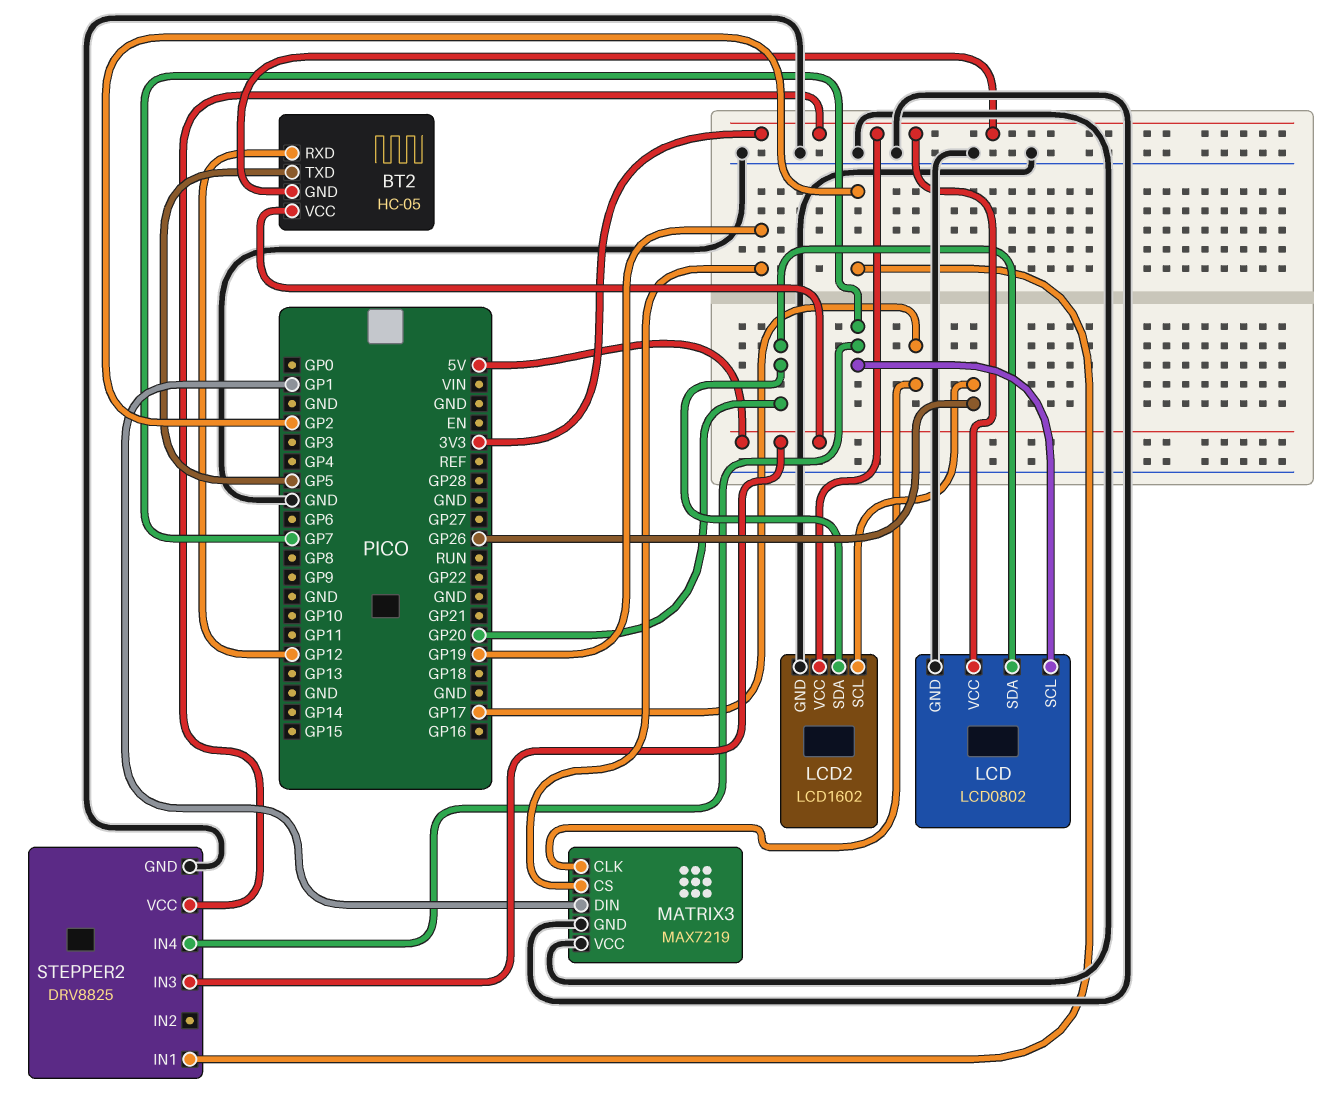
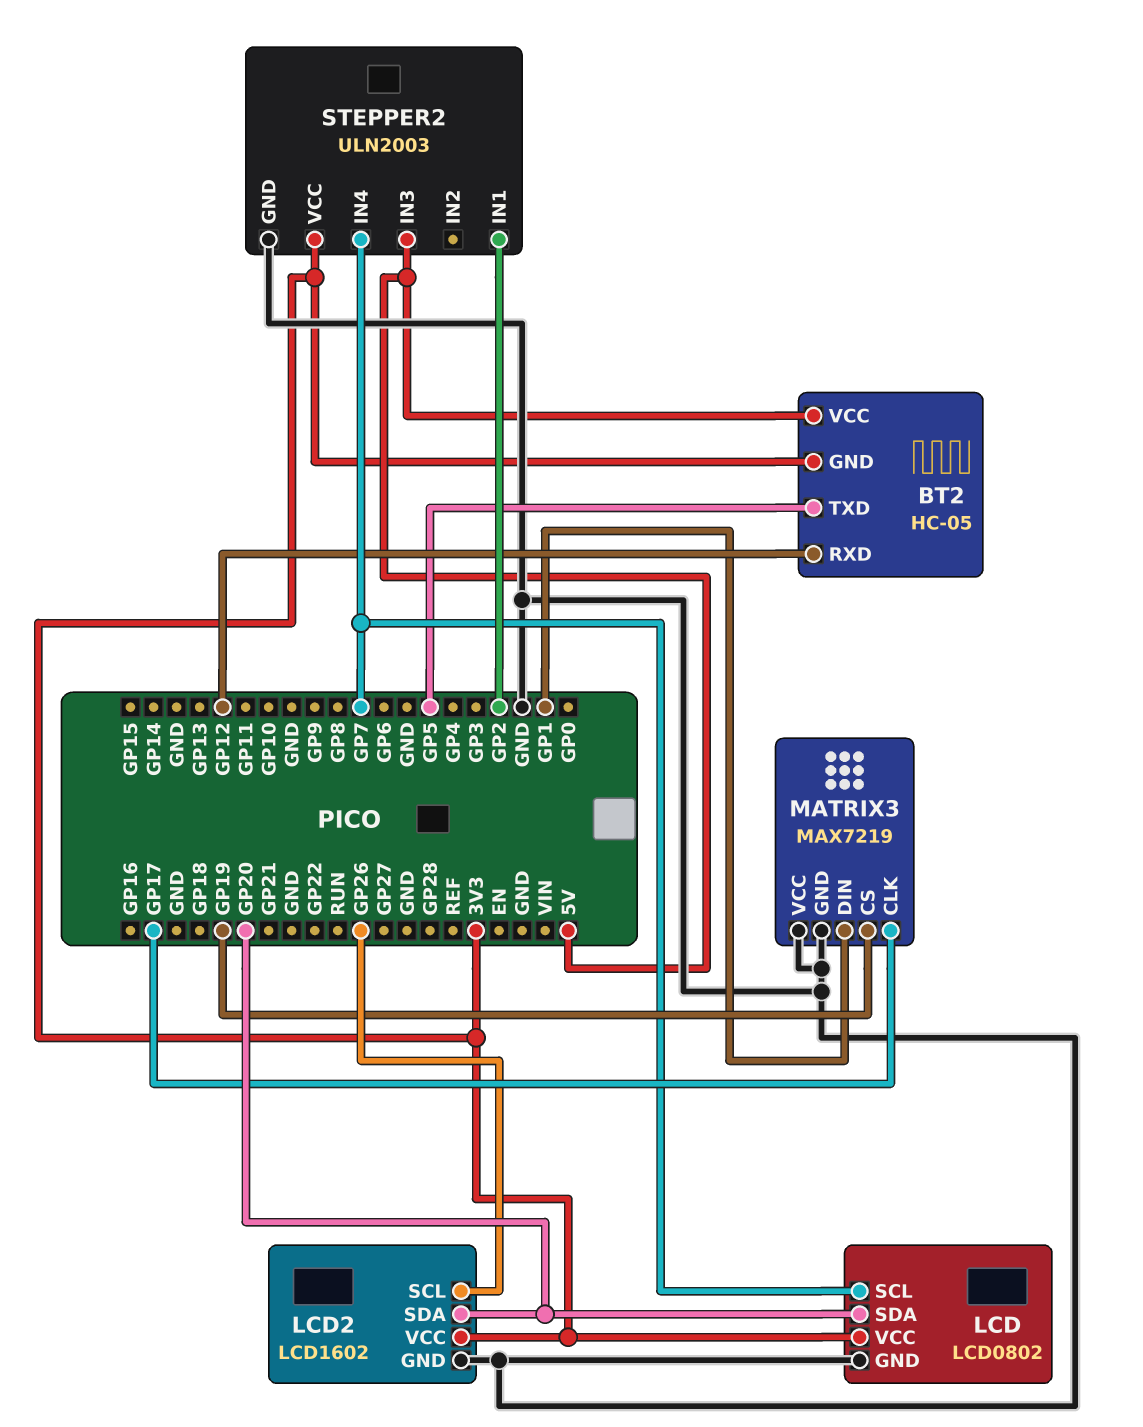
STEPPER2: DRV8825 -> ULN2003

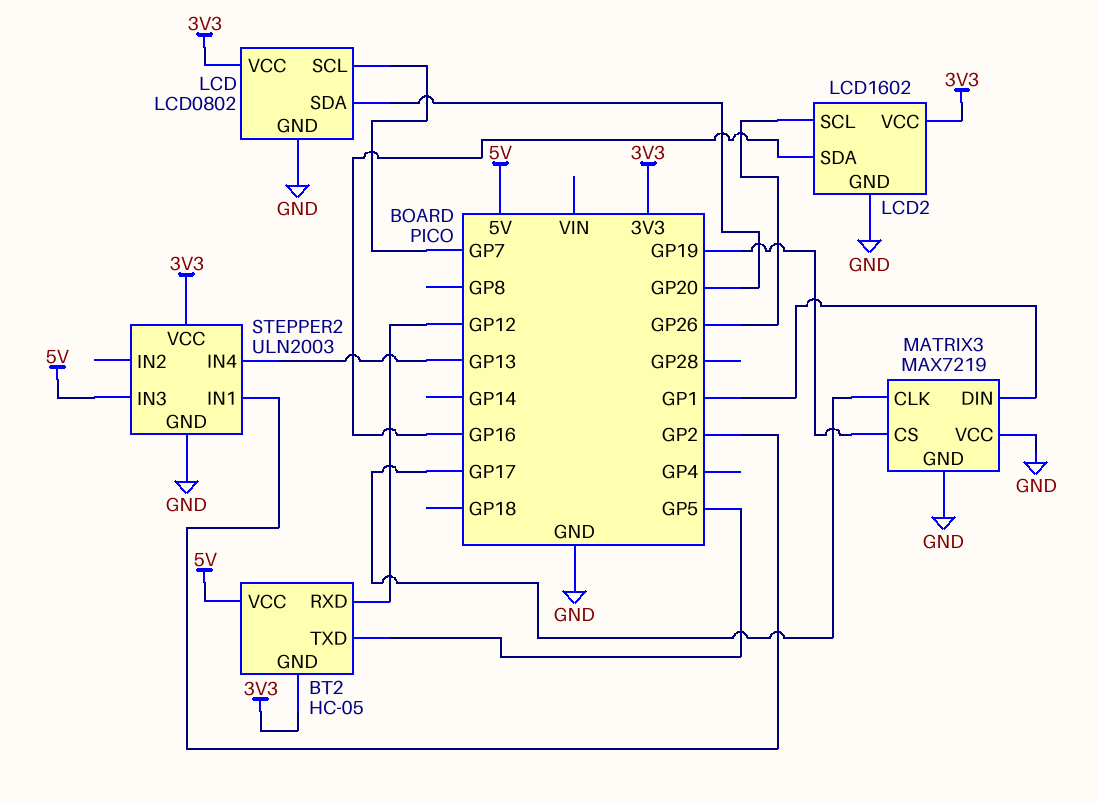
LCD2 pin SDA: GP20 -> GP16
STEPPER2 pin IN4: GP7 -> GP13

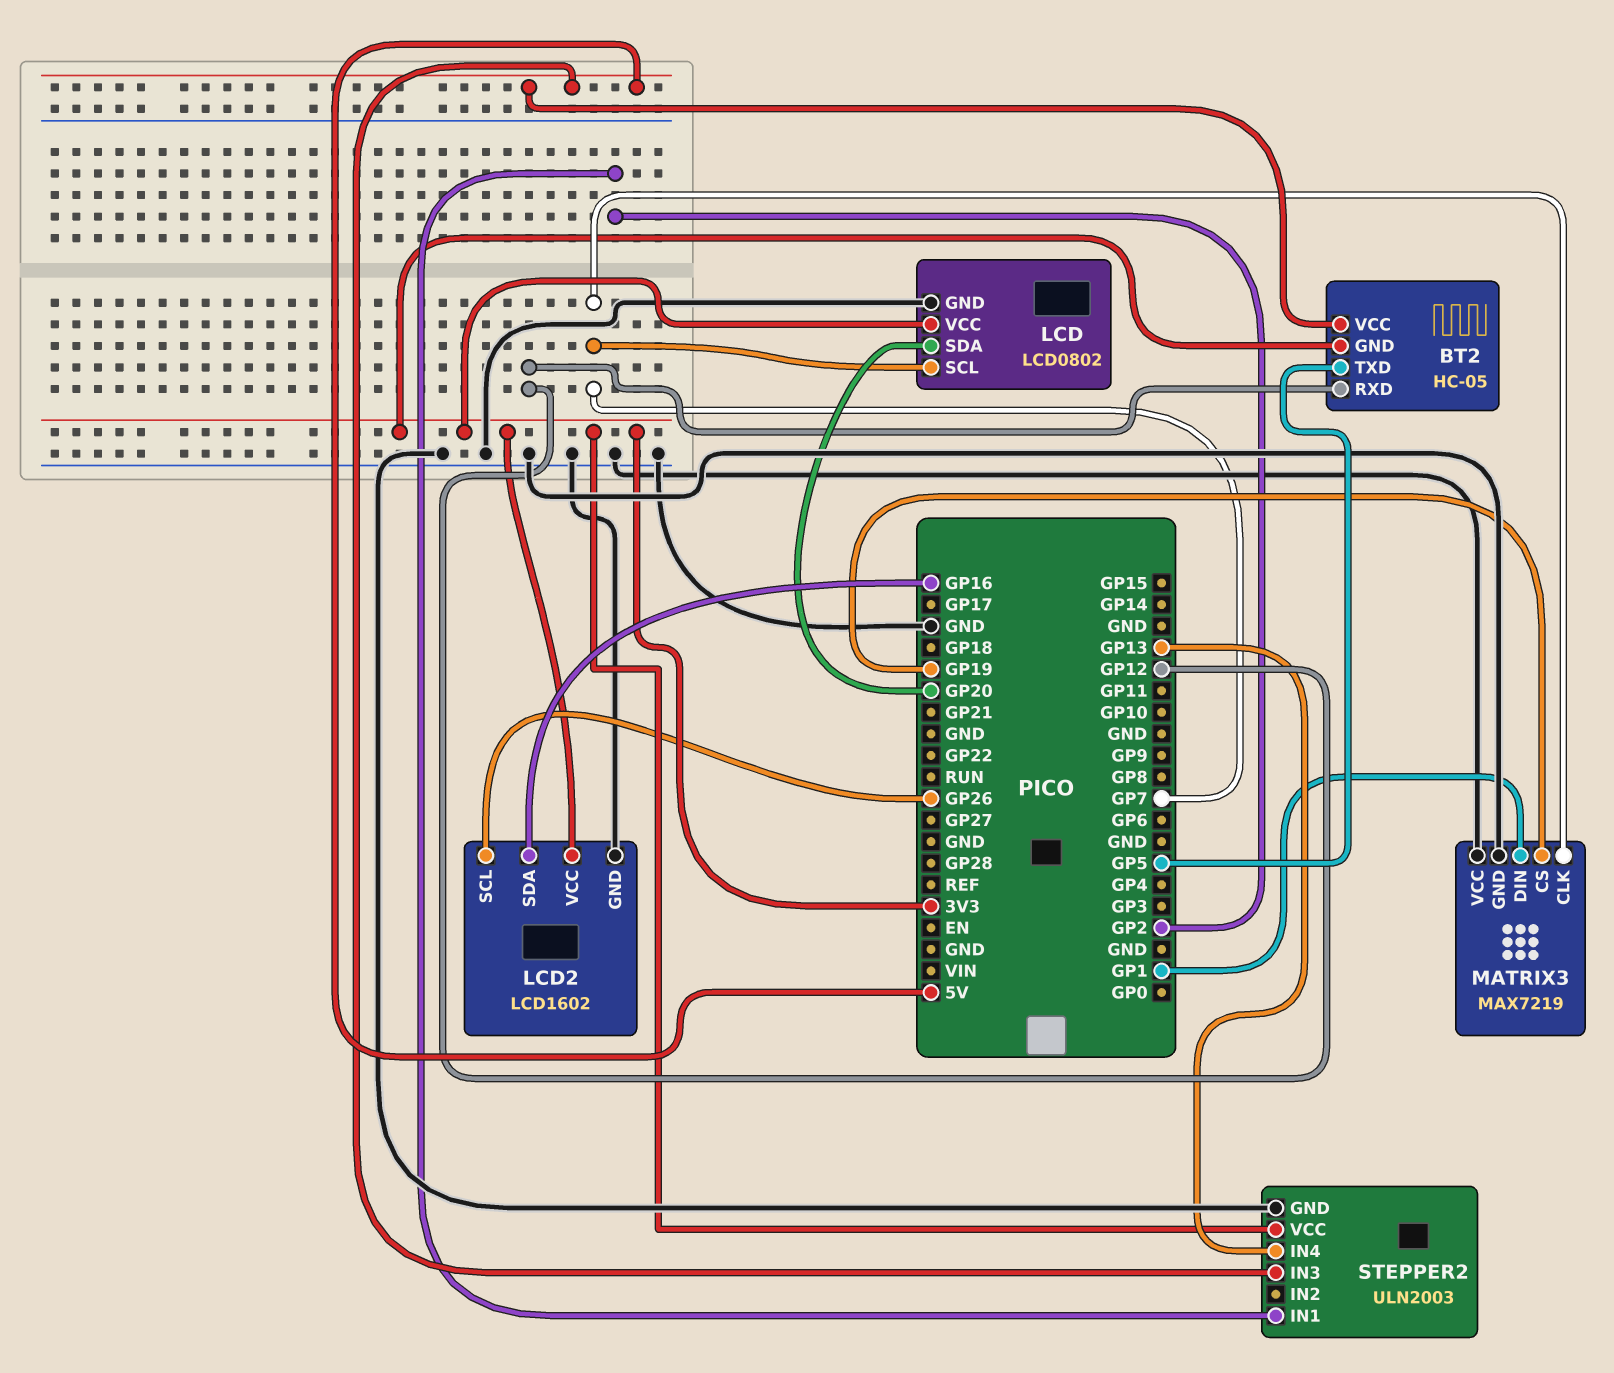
MATRIX3 pin CLK: GP17 -> GP7

